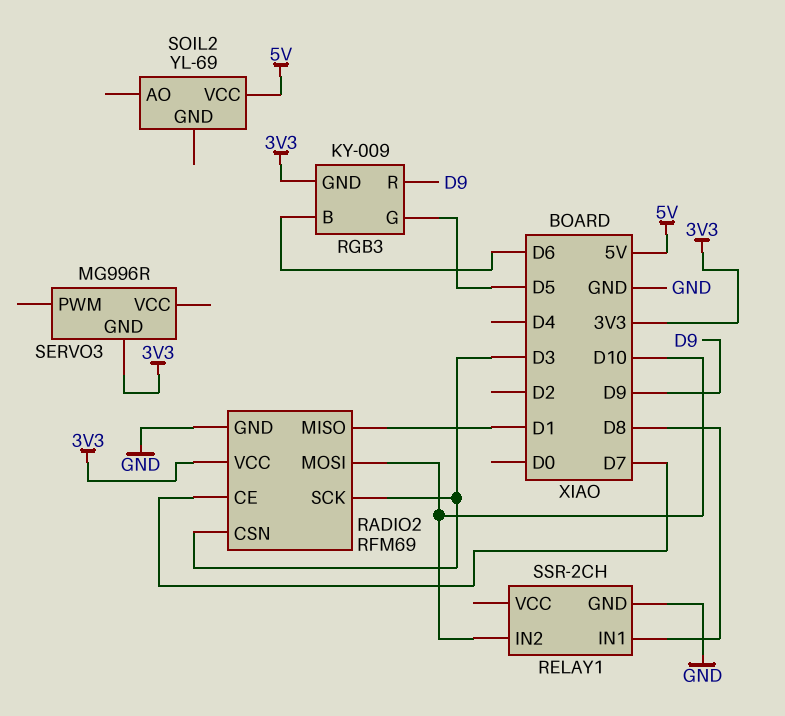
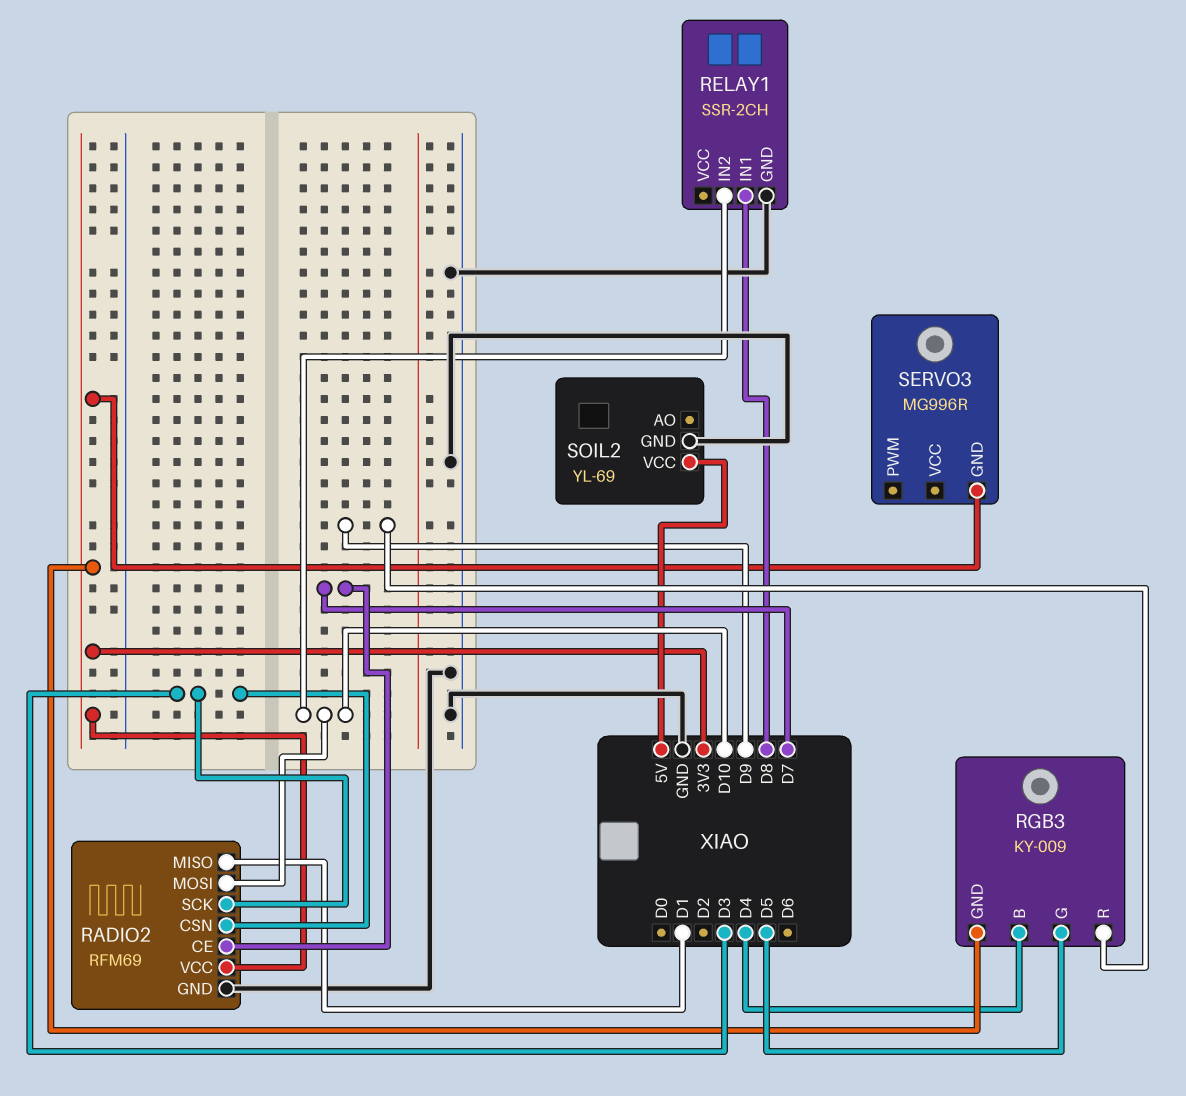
RGB3 pin B: D6 -> D4
SOIL2 pin GND: none -> GND

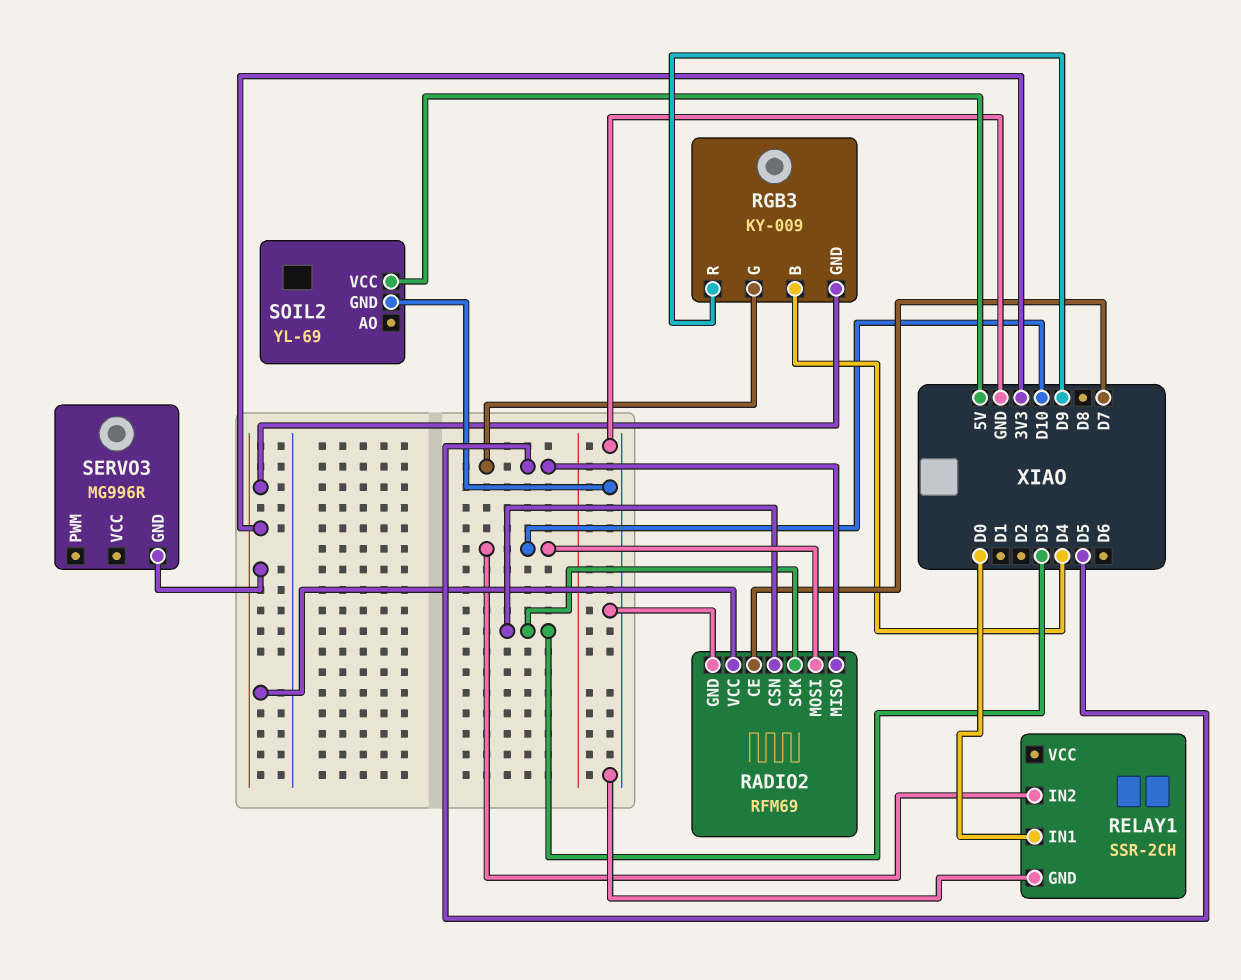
RADIO2 pin MISO: D1 -> D5
RELAY1 pin IN1: D8 -> D0

